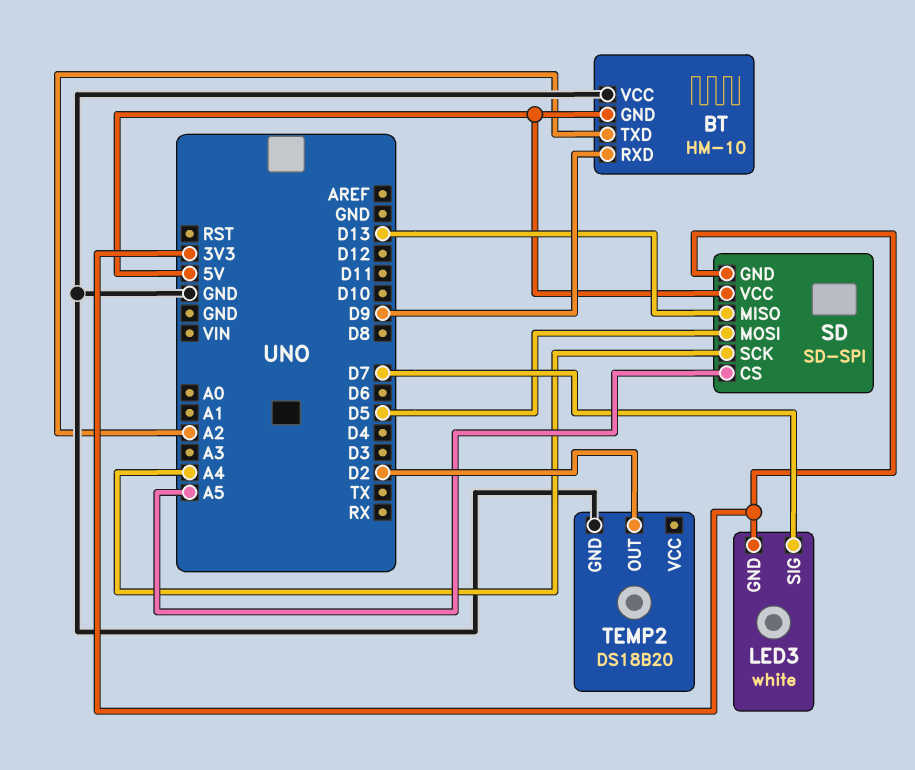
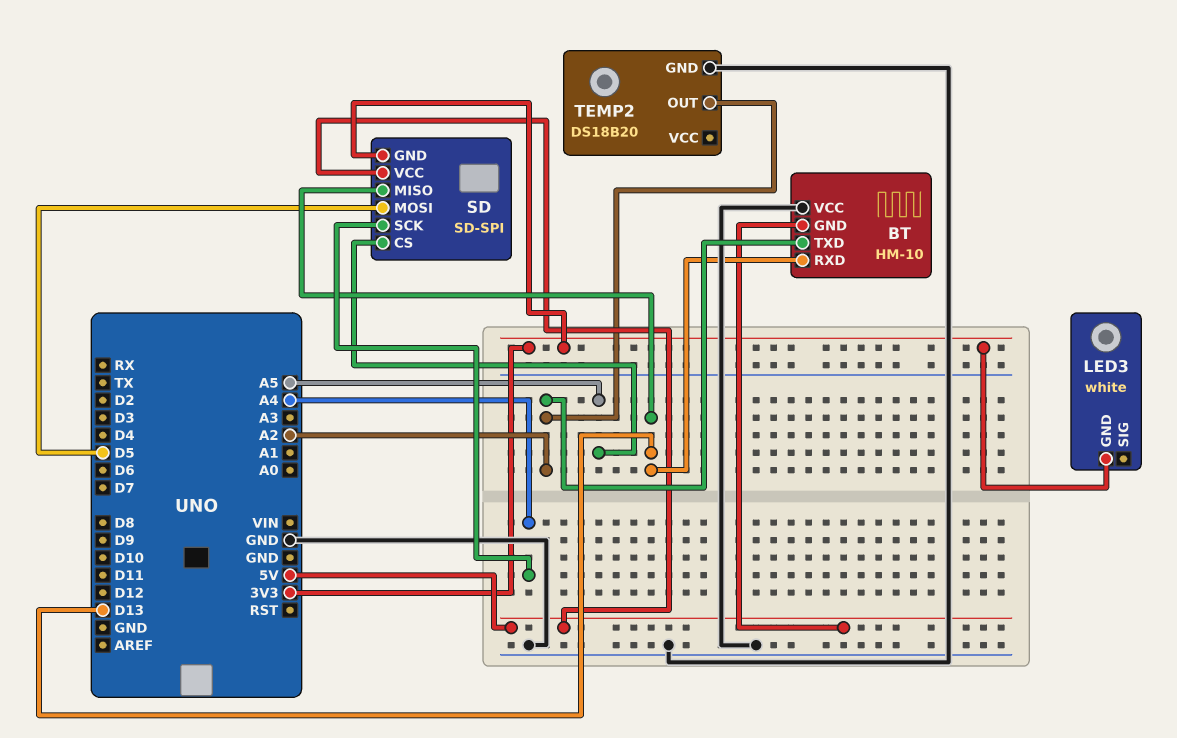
BT pin RXD: D9 -> D13
LED3 pin SIG: D7 -> none
TEMP2 pin OUT: D2 -> A2

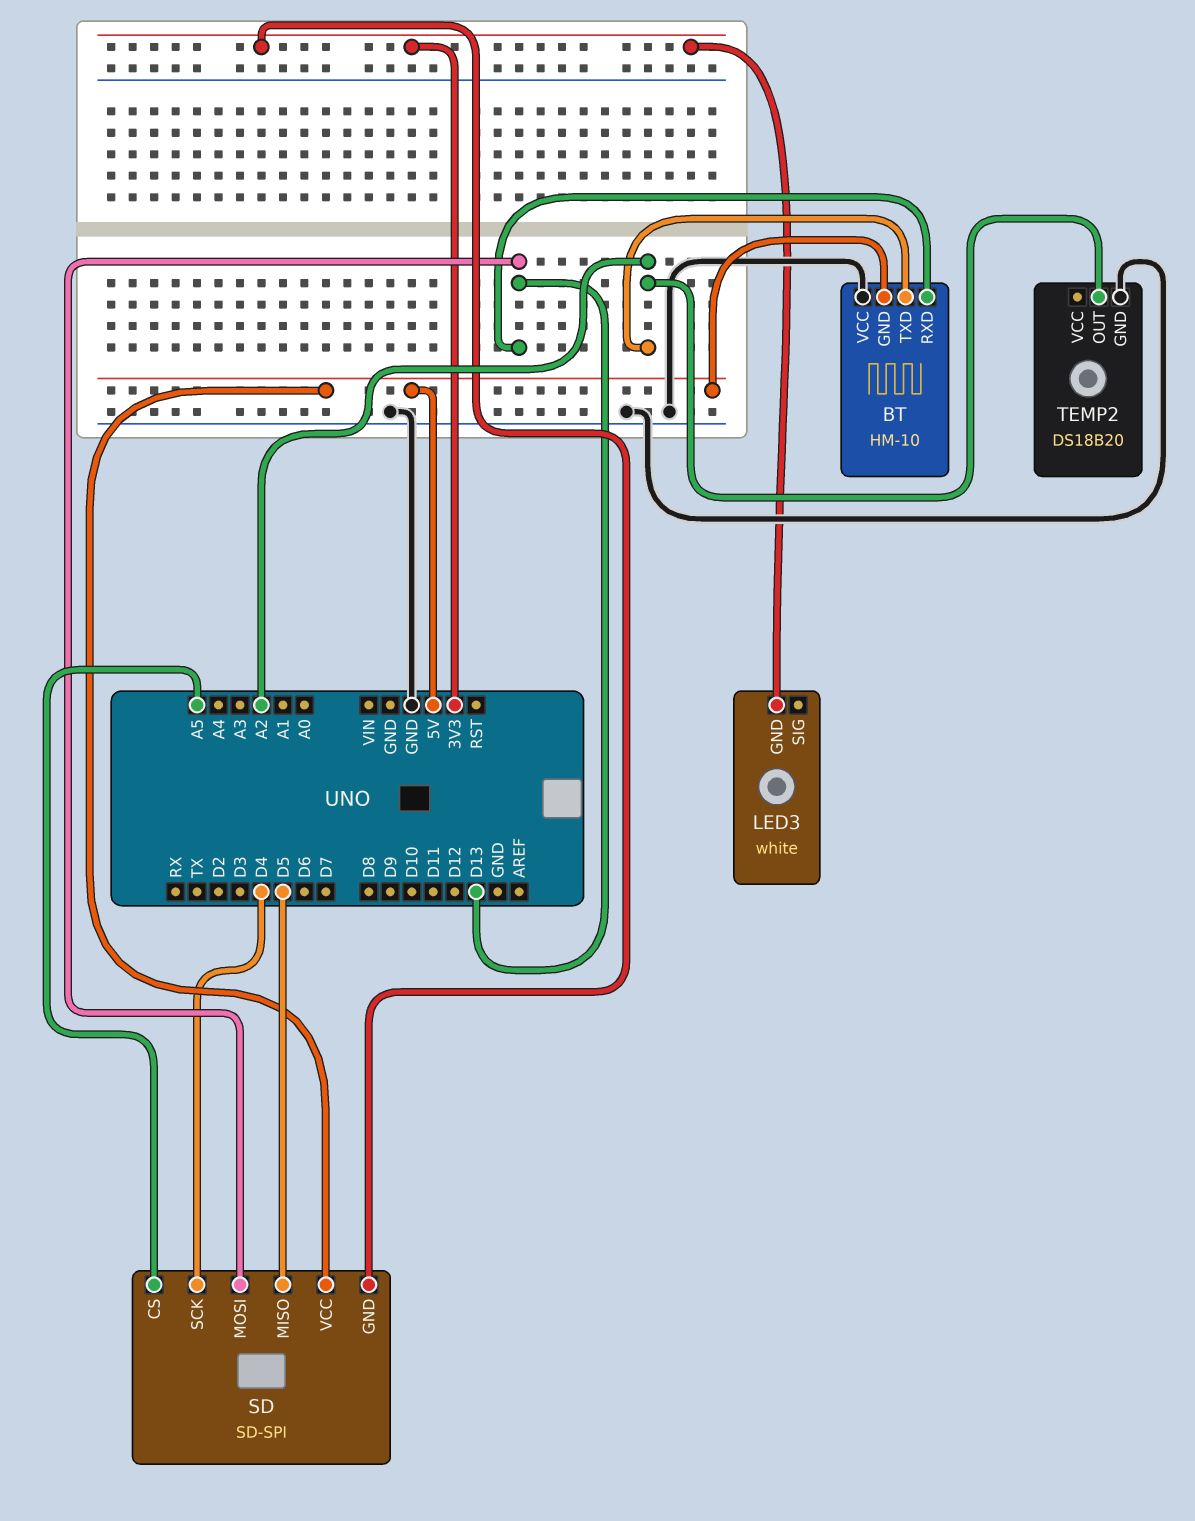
SD pin MISO: D13 -> D5
SD pin MOSI: D5 -> D13
SD pin SCK: A4 -> D4

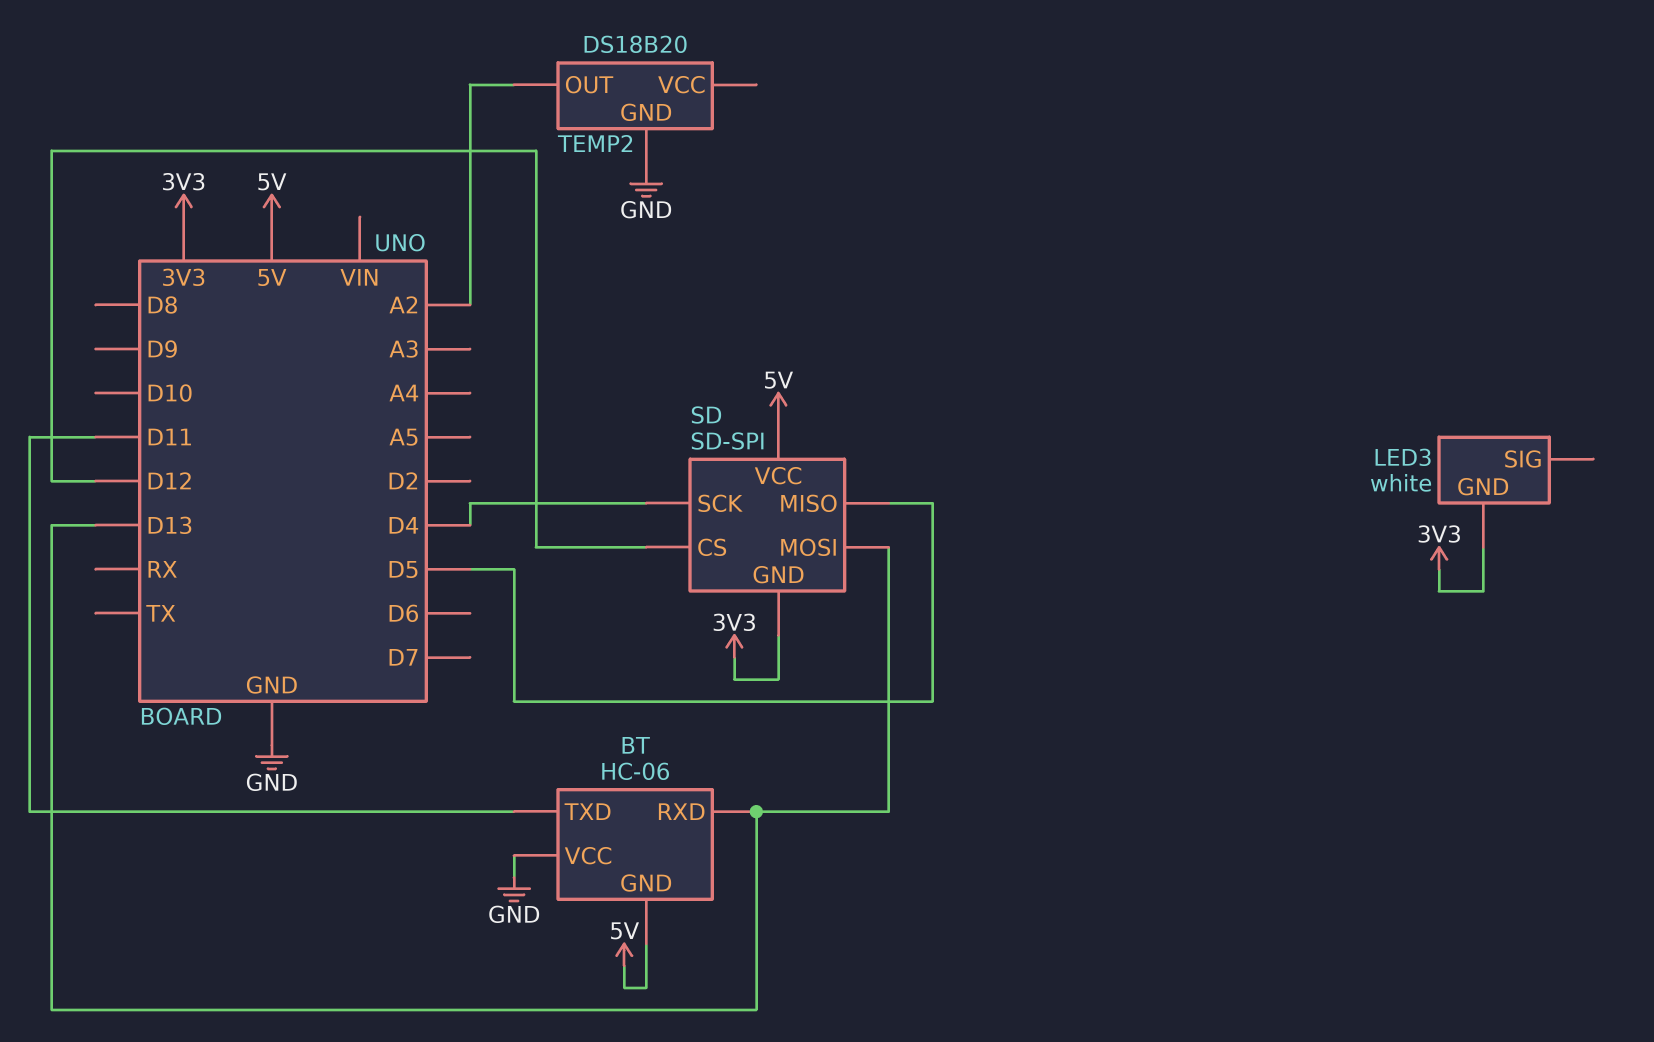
BT: HM-10 -> HC-06
BT pin TXD: A2 -> D11
SD pin CS: A5 -> D12

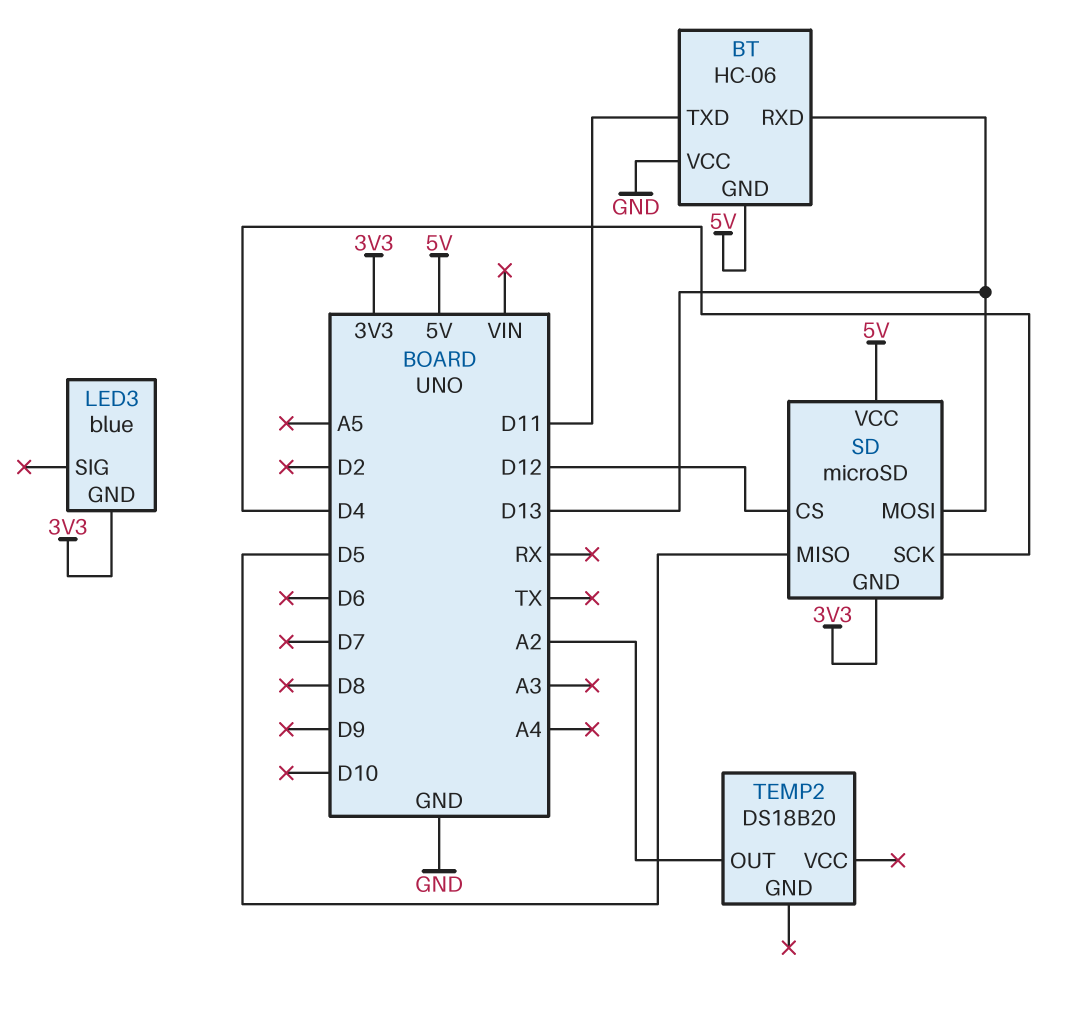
LED3: white -> blue
SD: SD-SPI -> microSD
TEMP2 pin GND: GND -> none

